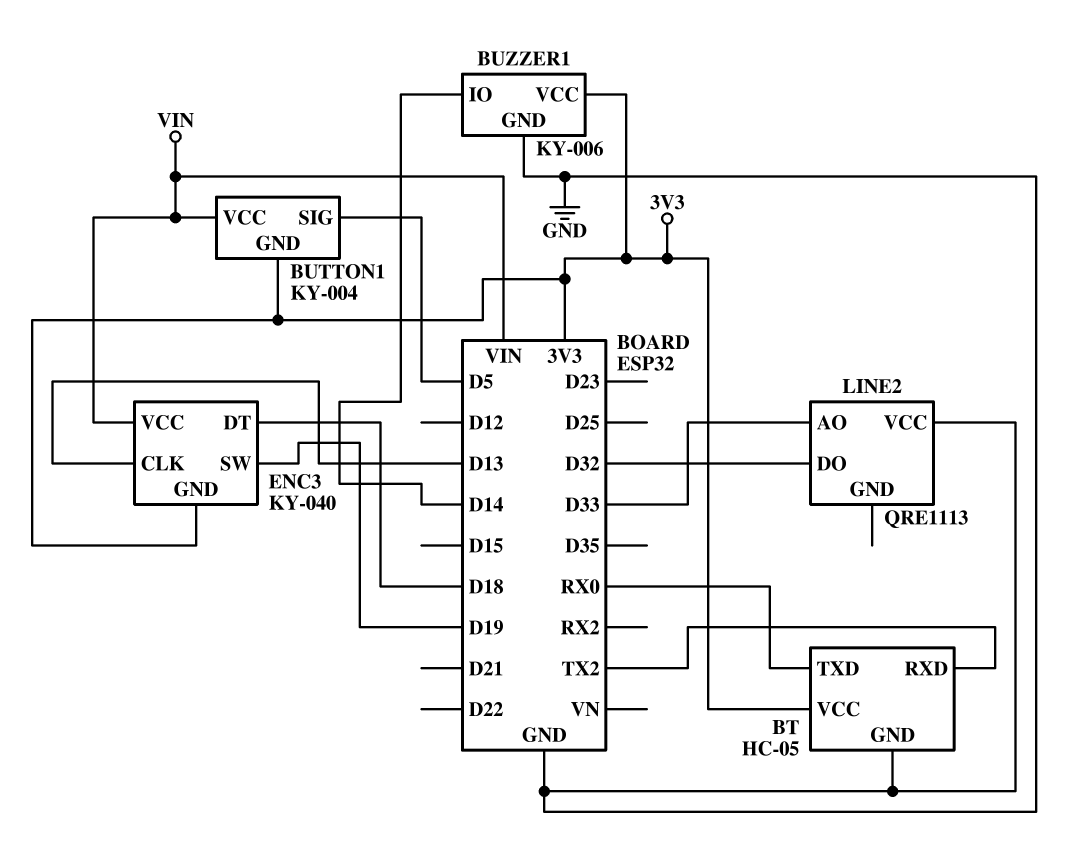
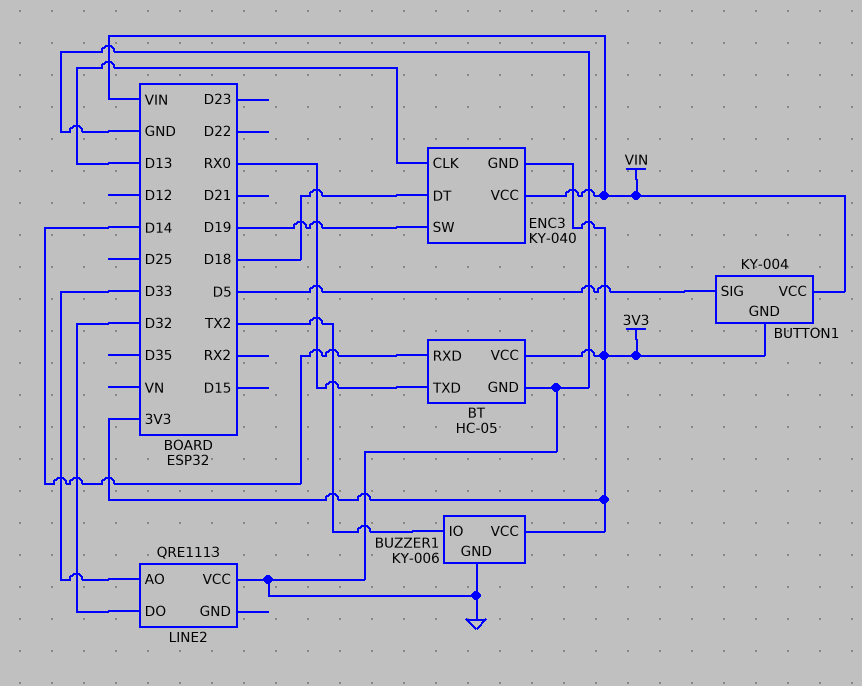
BT pin RXD: TX2 -> D14
BUZZER1 pin IO: D14 -> TX2

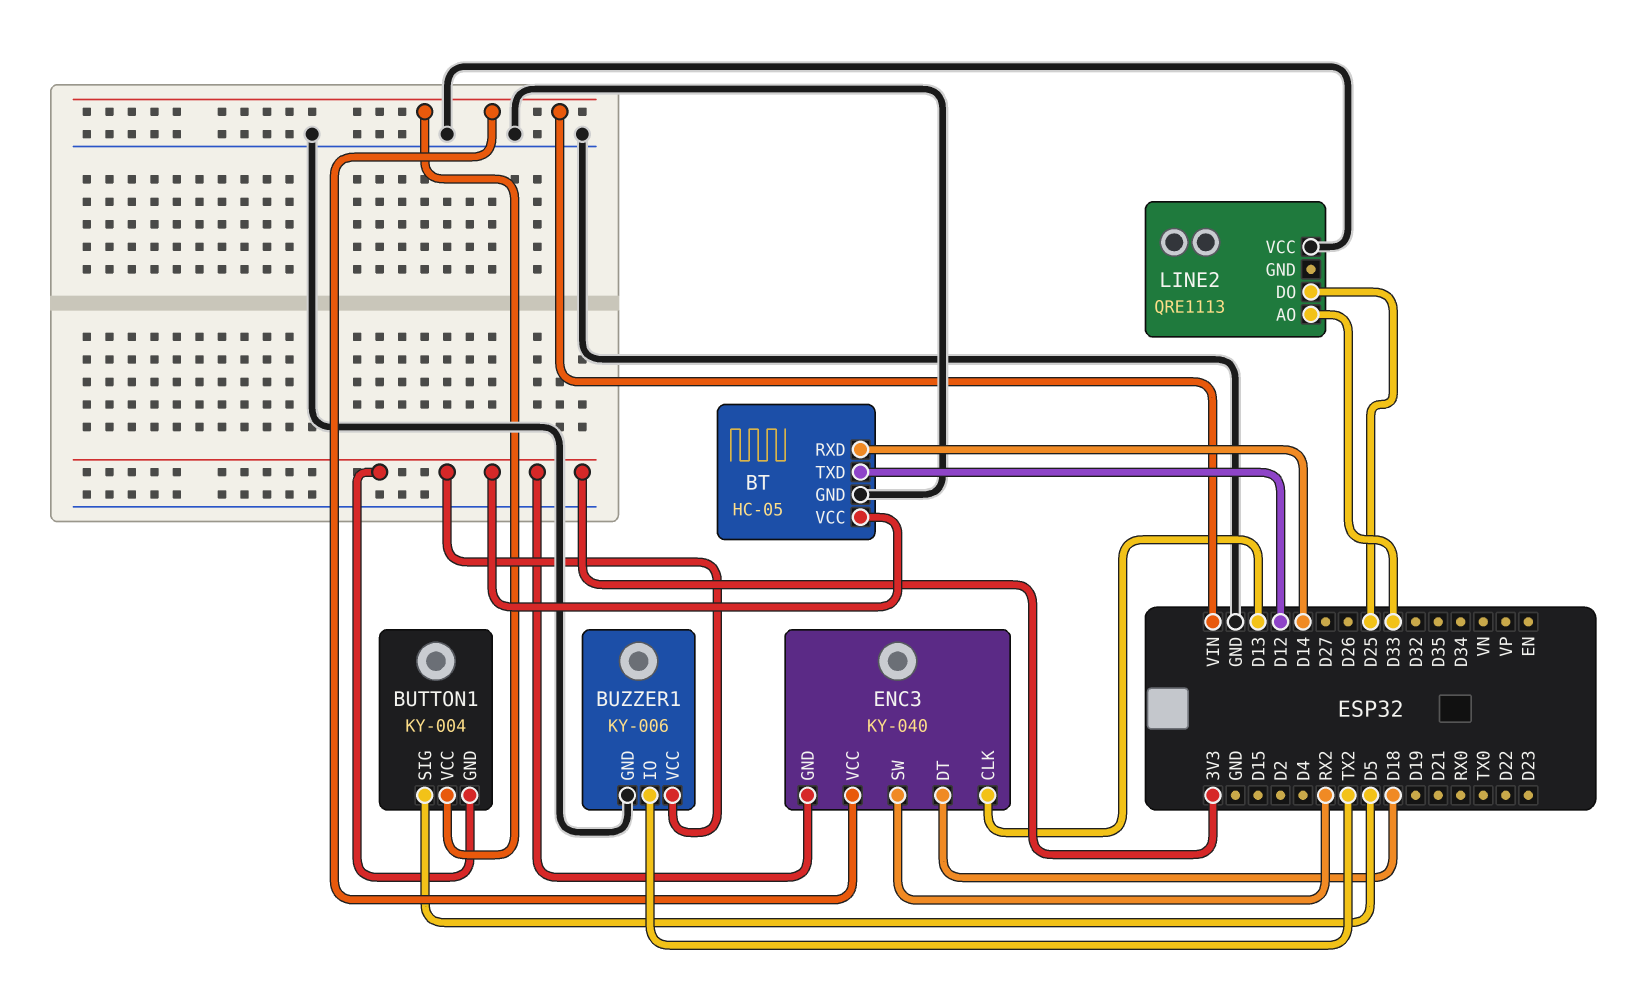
BT pin TXD: RX0 -> D12
ENC3 pin SW: D19 -> RX2
LINE2 pin DO: D32 -> D25

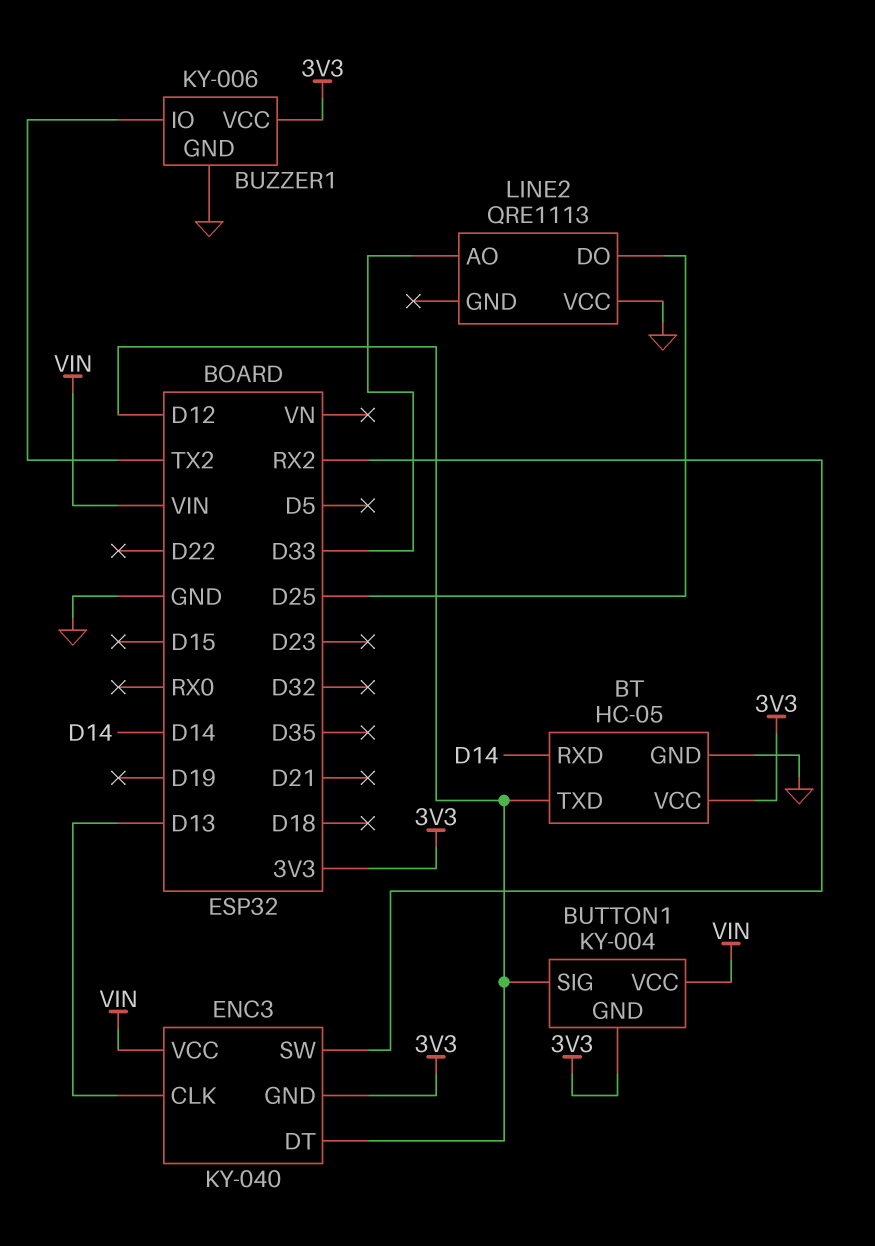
BUTTON1 pin SIG: D5 -> D12
ENC3 pin DT: D18 -> D12

